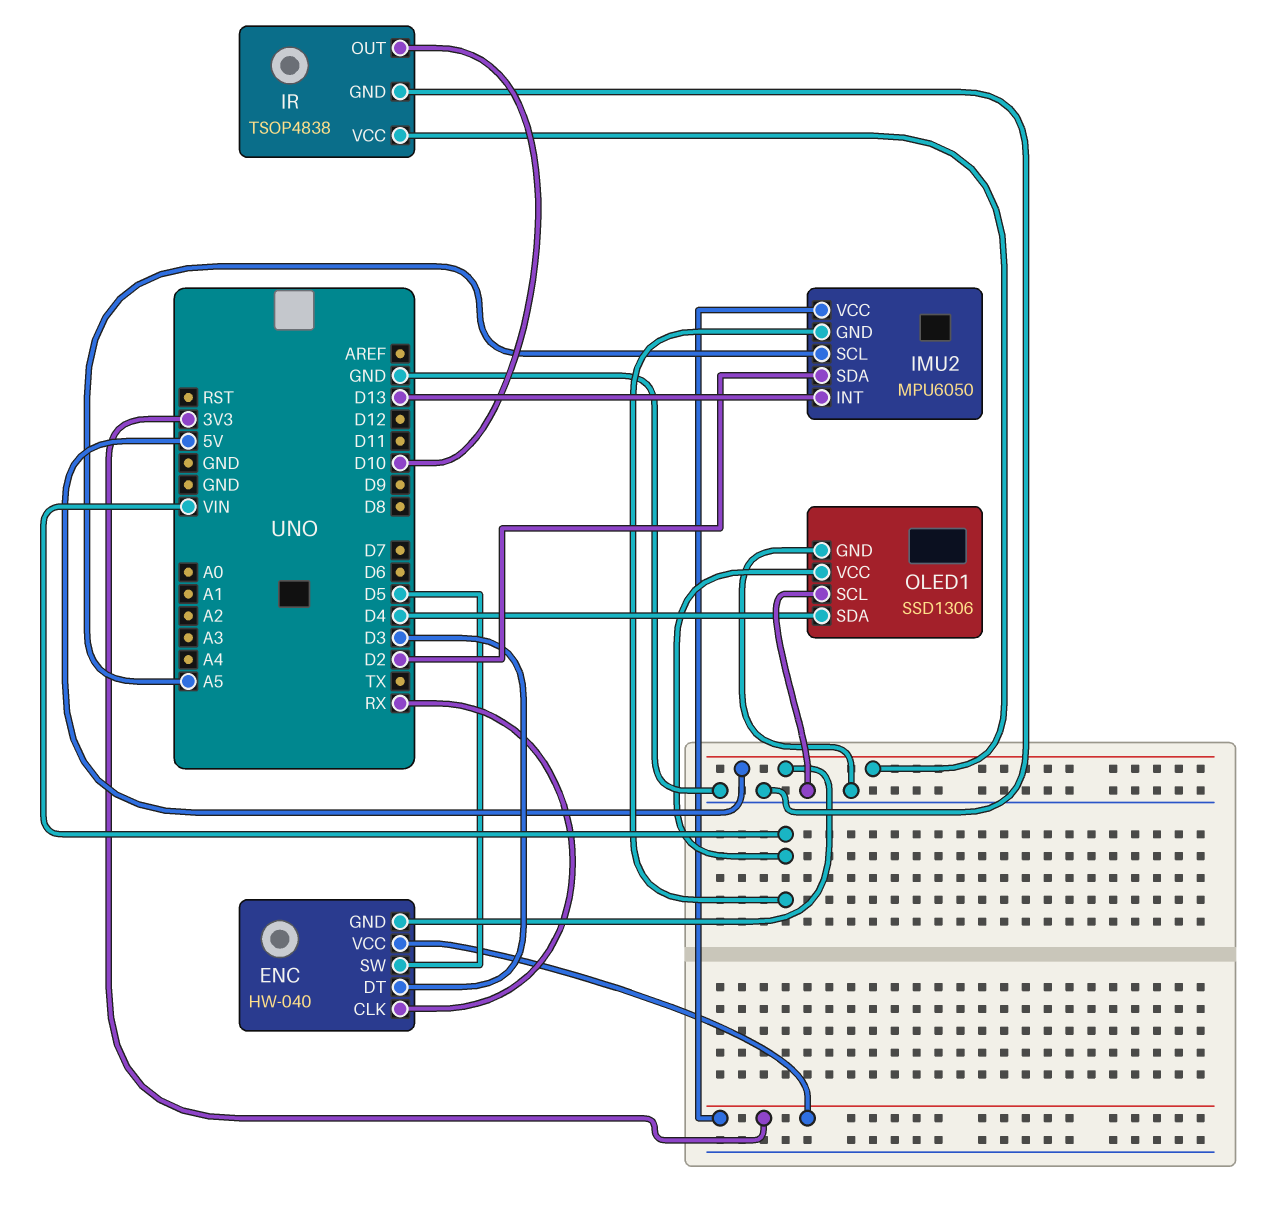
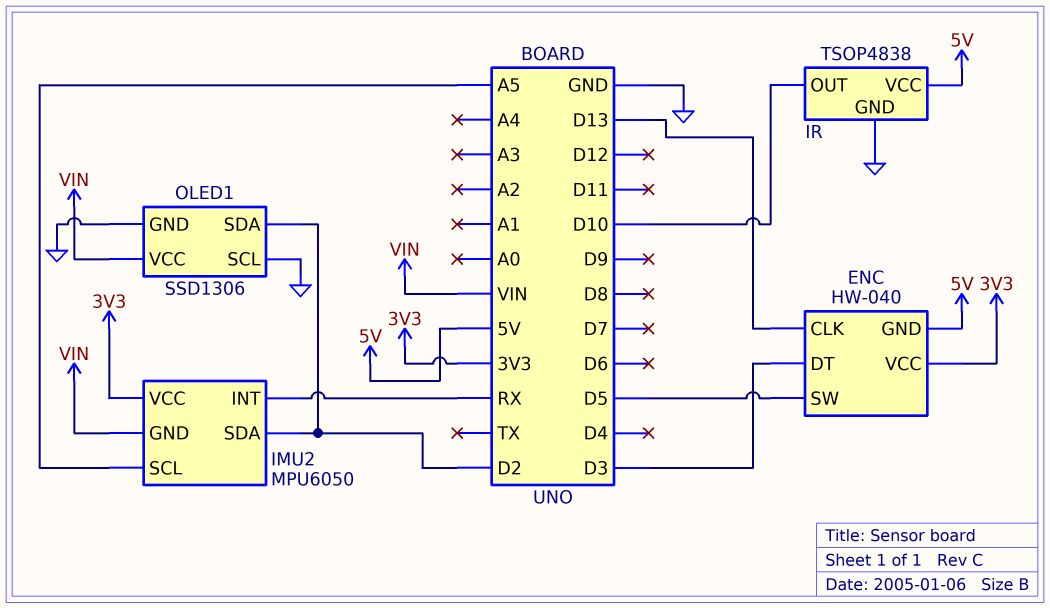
ENC pin CLK: RX -> D13
IMU2 pin INT: D13 -> RX
OLED1 pin SDA: D4 -> D2

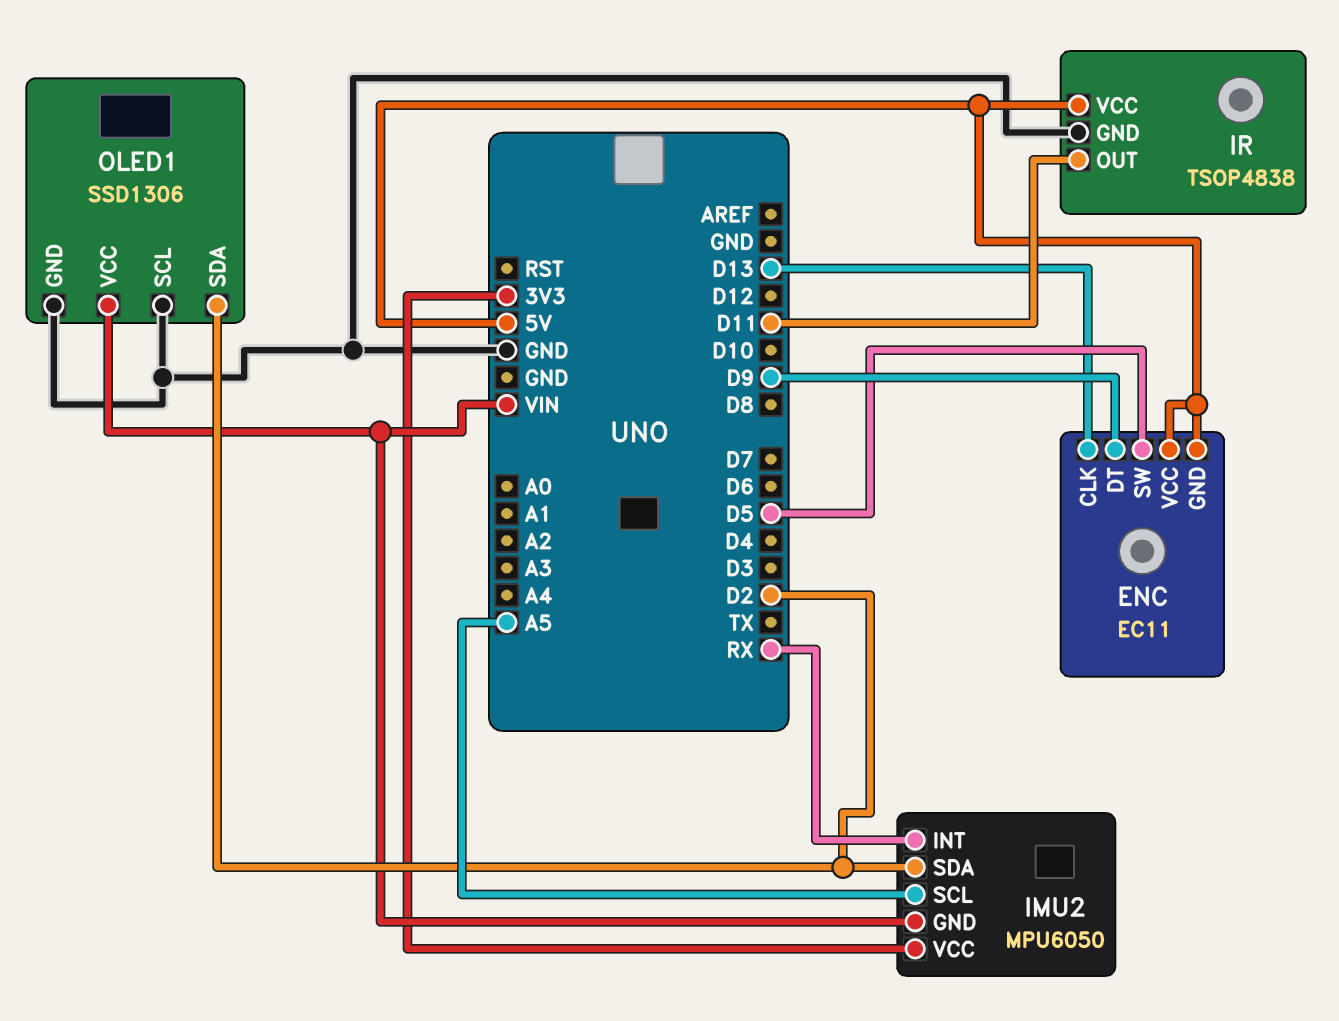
ENC: HW-040 -> EC11
ENC pin DT: D3 -> D9
ENC pin VCC: 3V3 -> 5V
IR pin OUT: D10 -> D11

